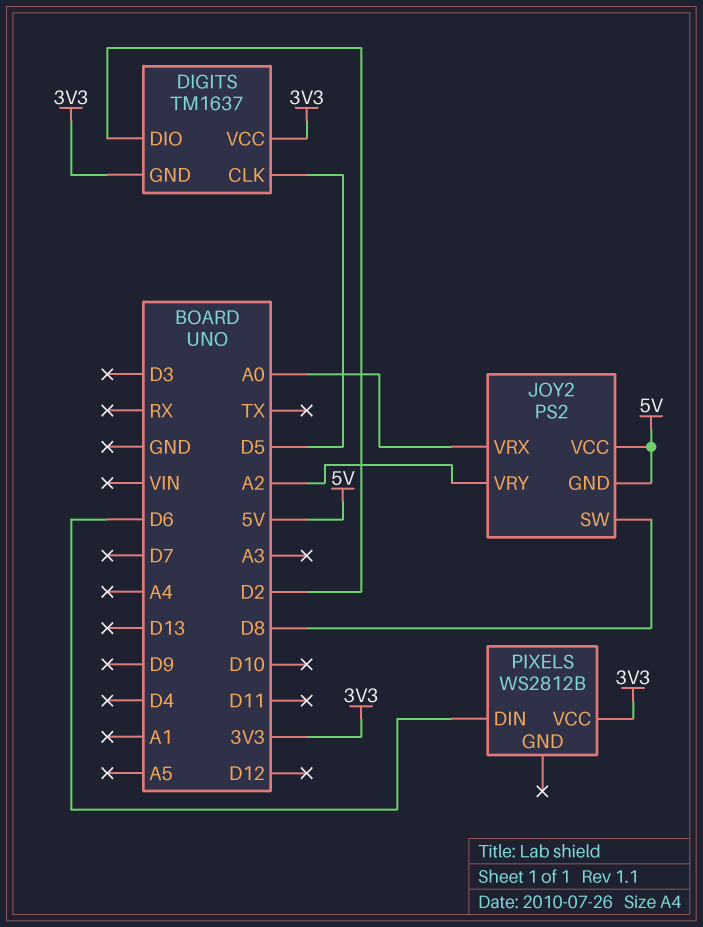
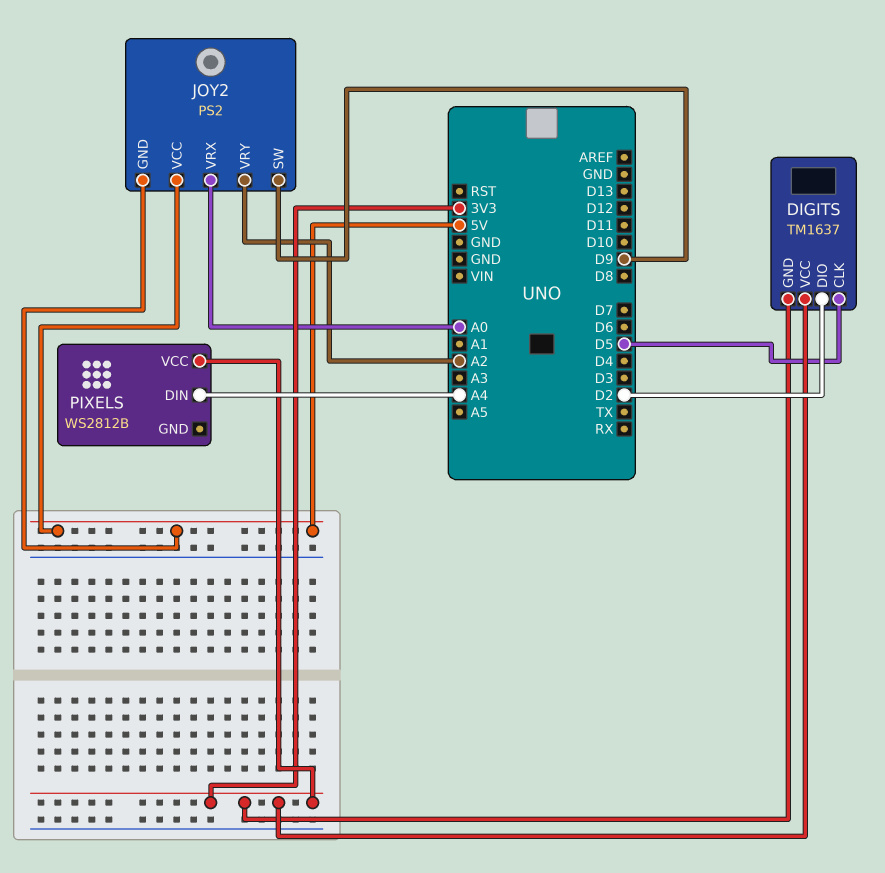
JOY2 pin SW: D8 -> D9
PIXELS pin DIN: D6 -> A4

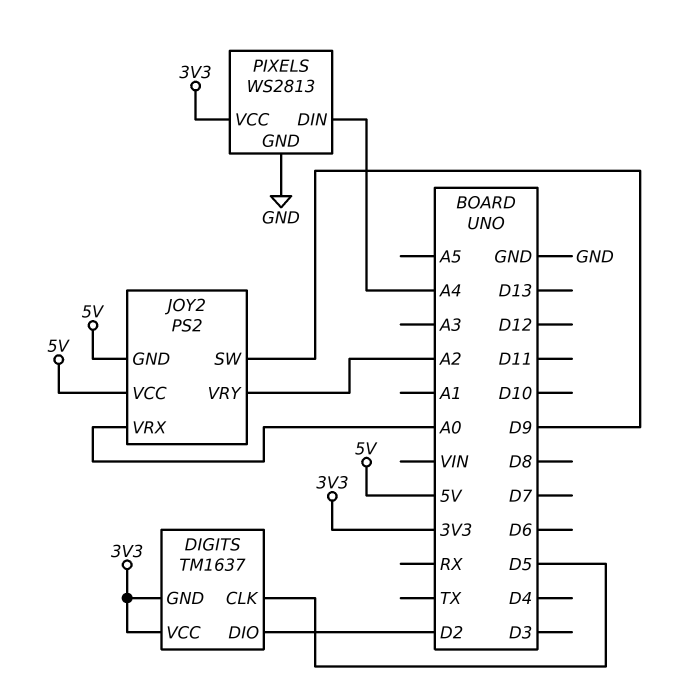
PIXELS: WS2812B -> WS2813
PIXELS pin GND: none -> GND

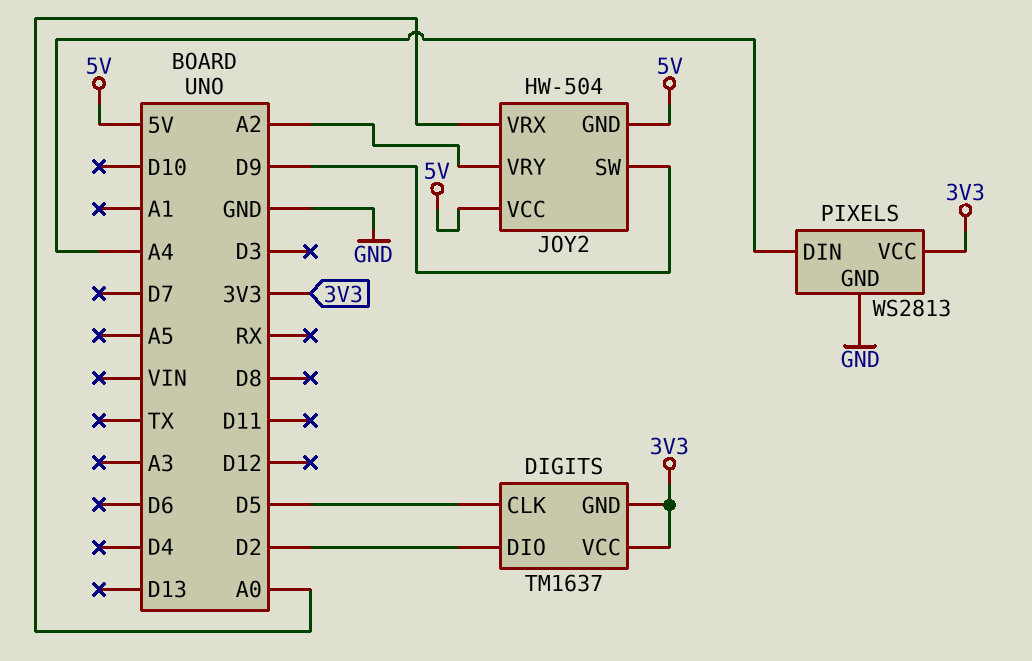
JOY2: PS2 -> HW-504

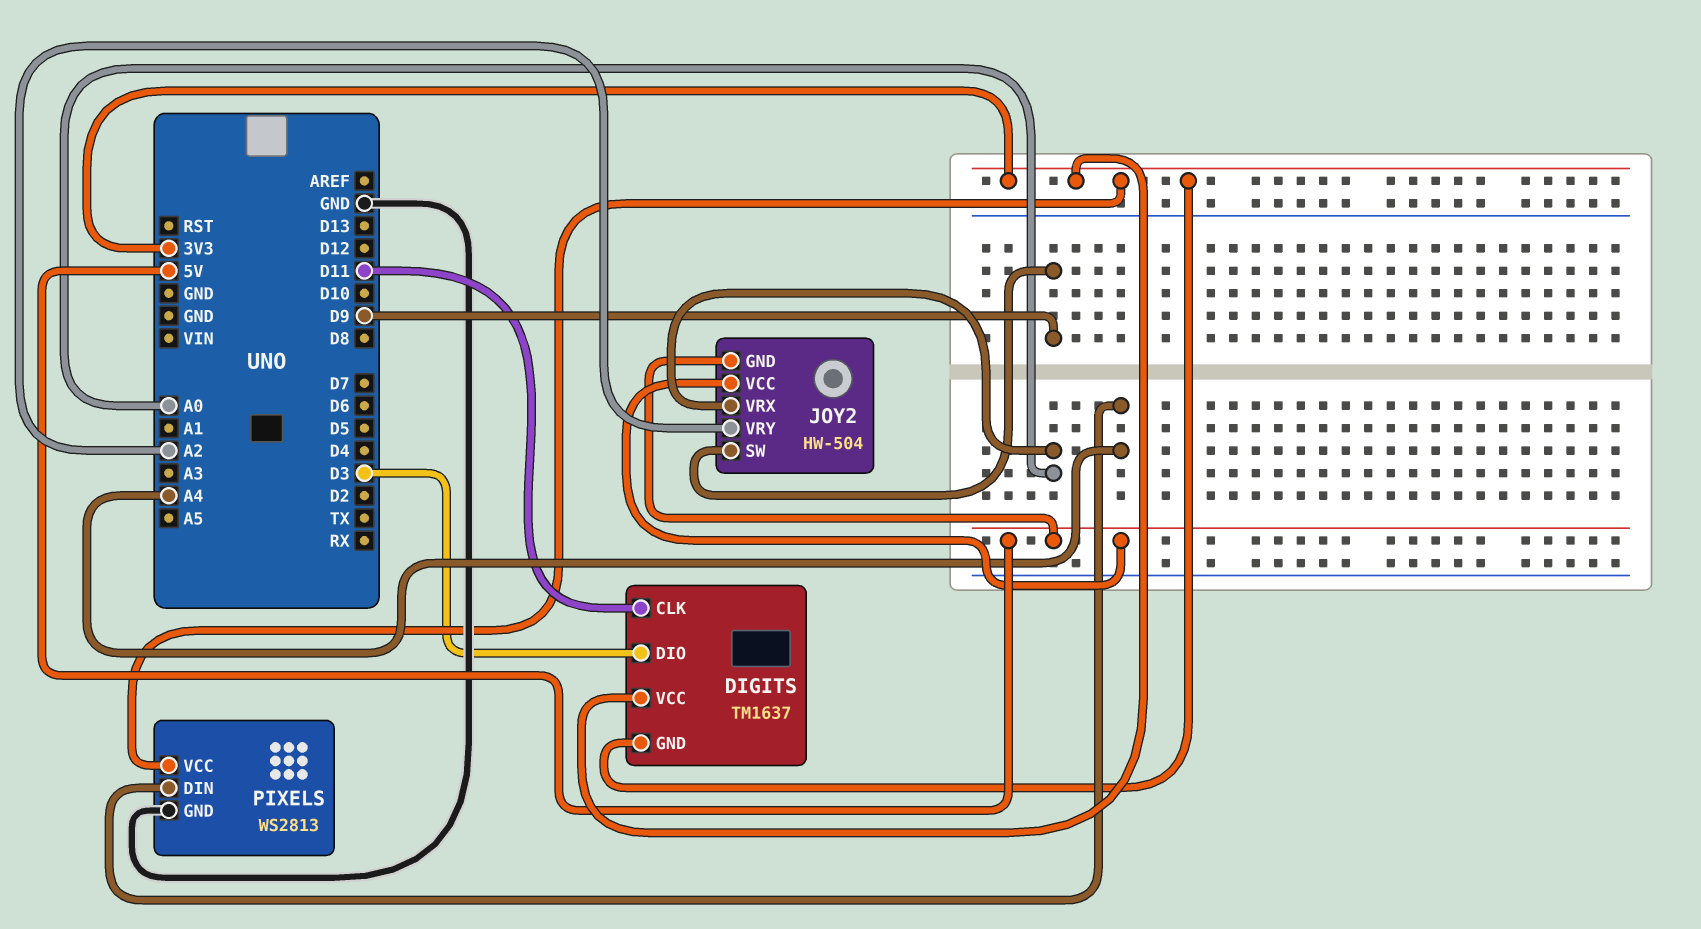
DIGITS pin CLK: D5 -> D11
DIGITS pin DIO: D2 -> D3

